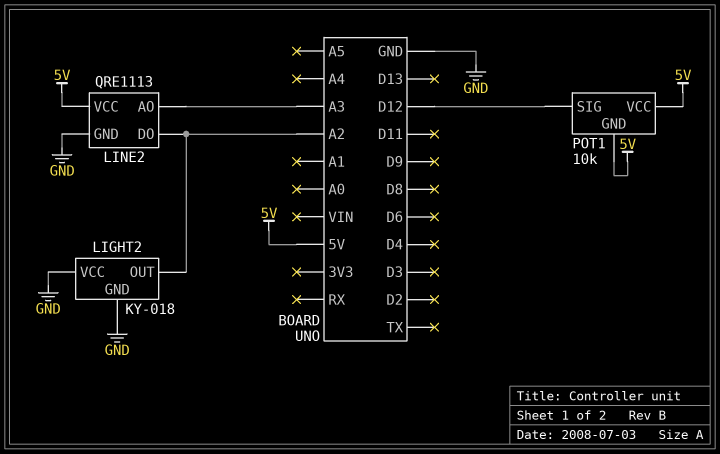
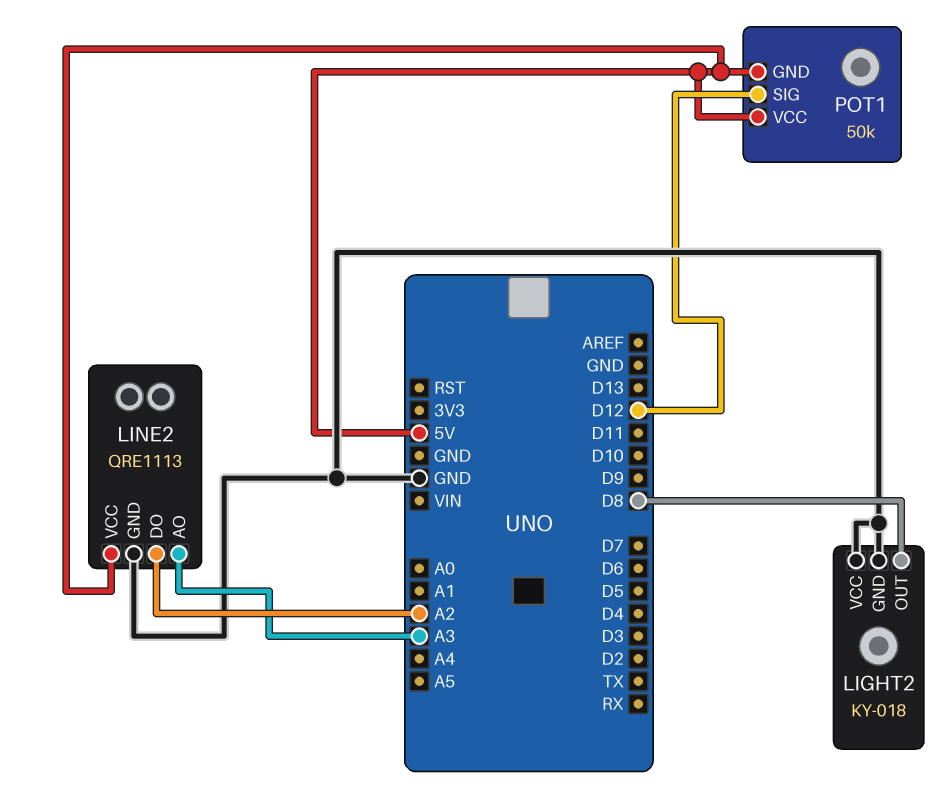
LIGHT2 pin OUT: A2 -> D8
POT1: 10k -> 50k

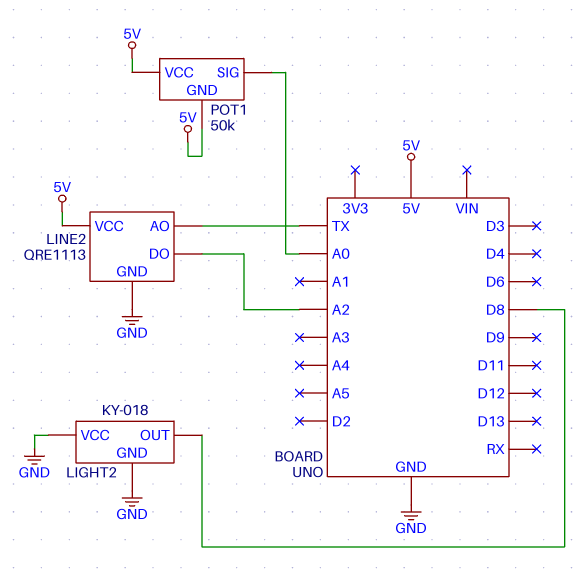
LINE2 pin AO: A3 -> TX
POT1 pin SIG: D12 -> A0

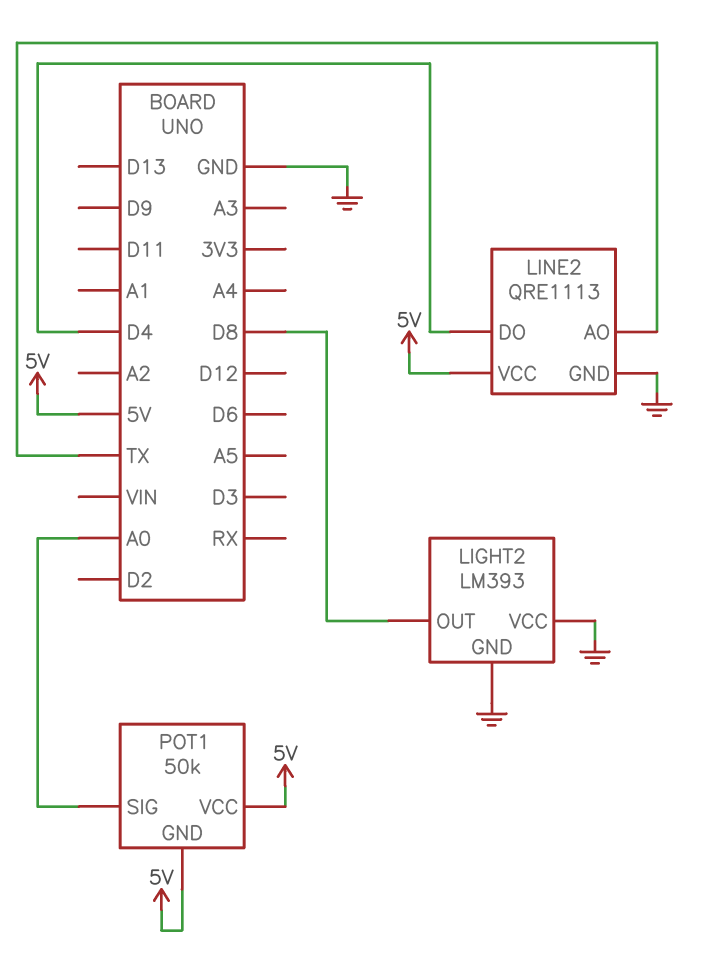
LIGHT2: KY-018 -> LM393
LINE2 pin DO: A2 -> D4

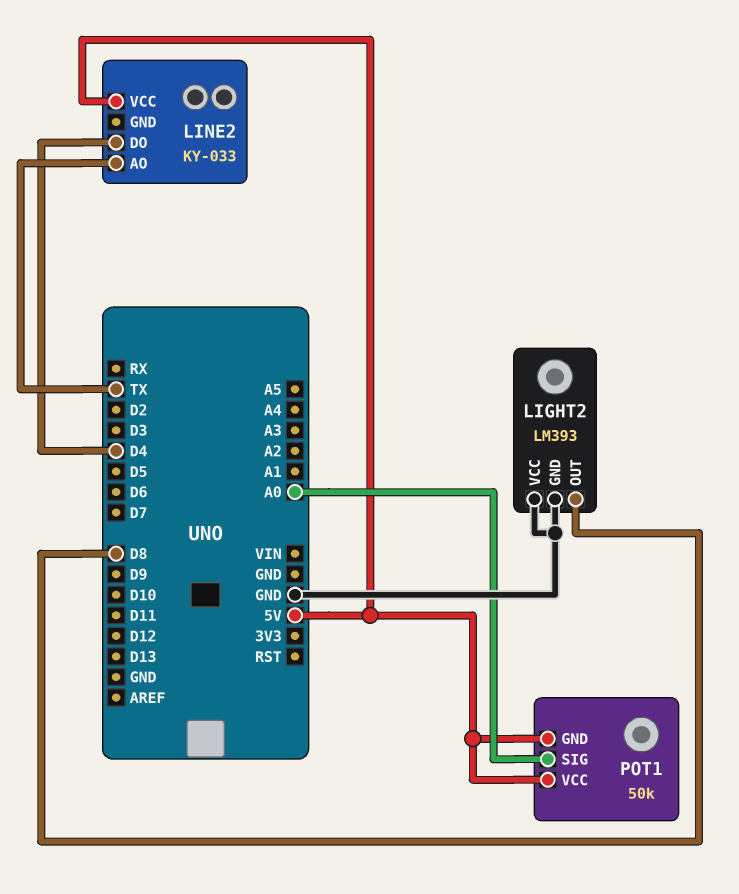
LINE2: QRE1113 -> KY-033
LINE2 pin GND: GND -> none

